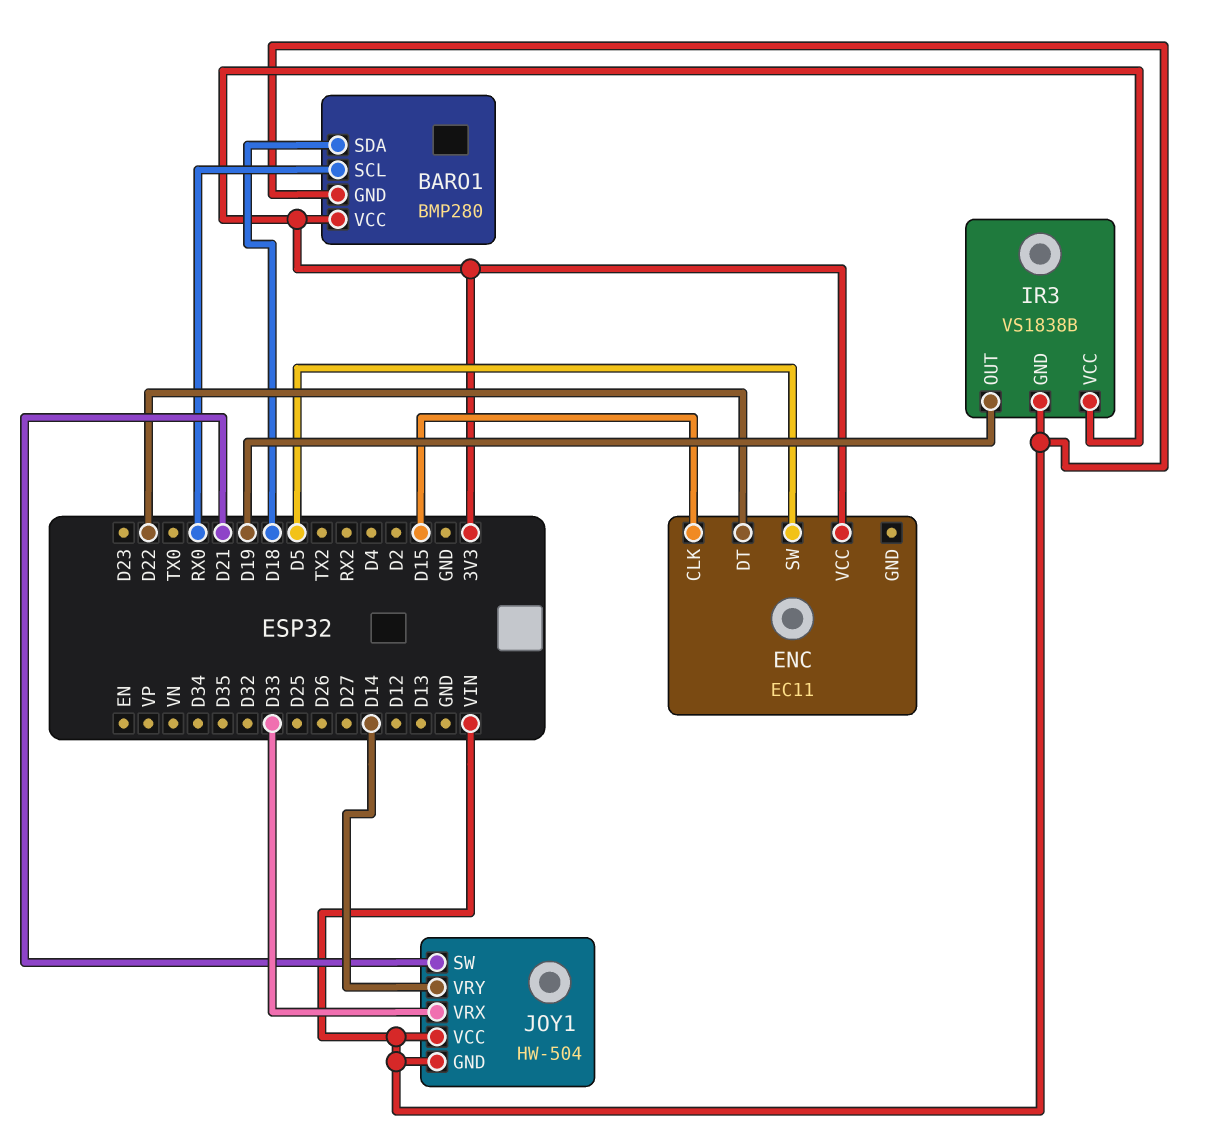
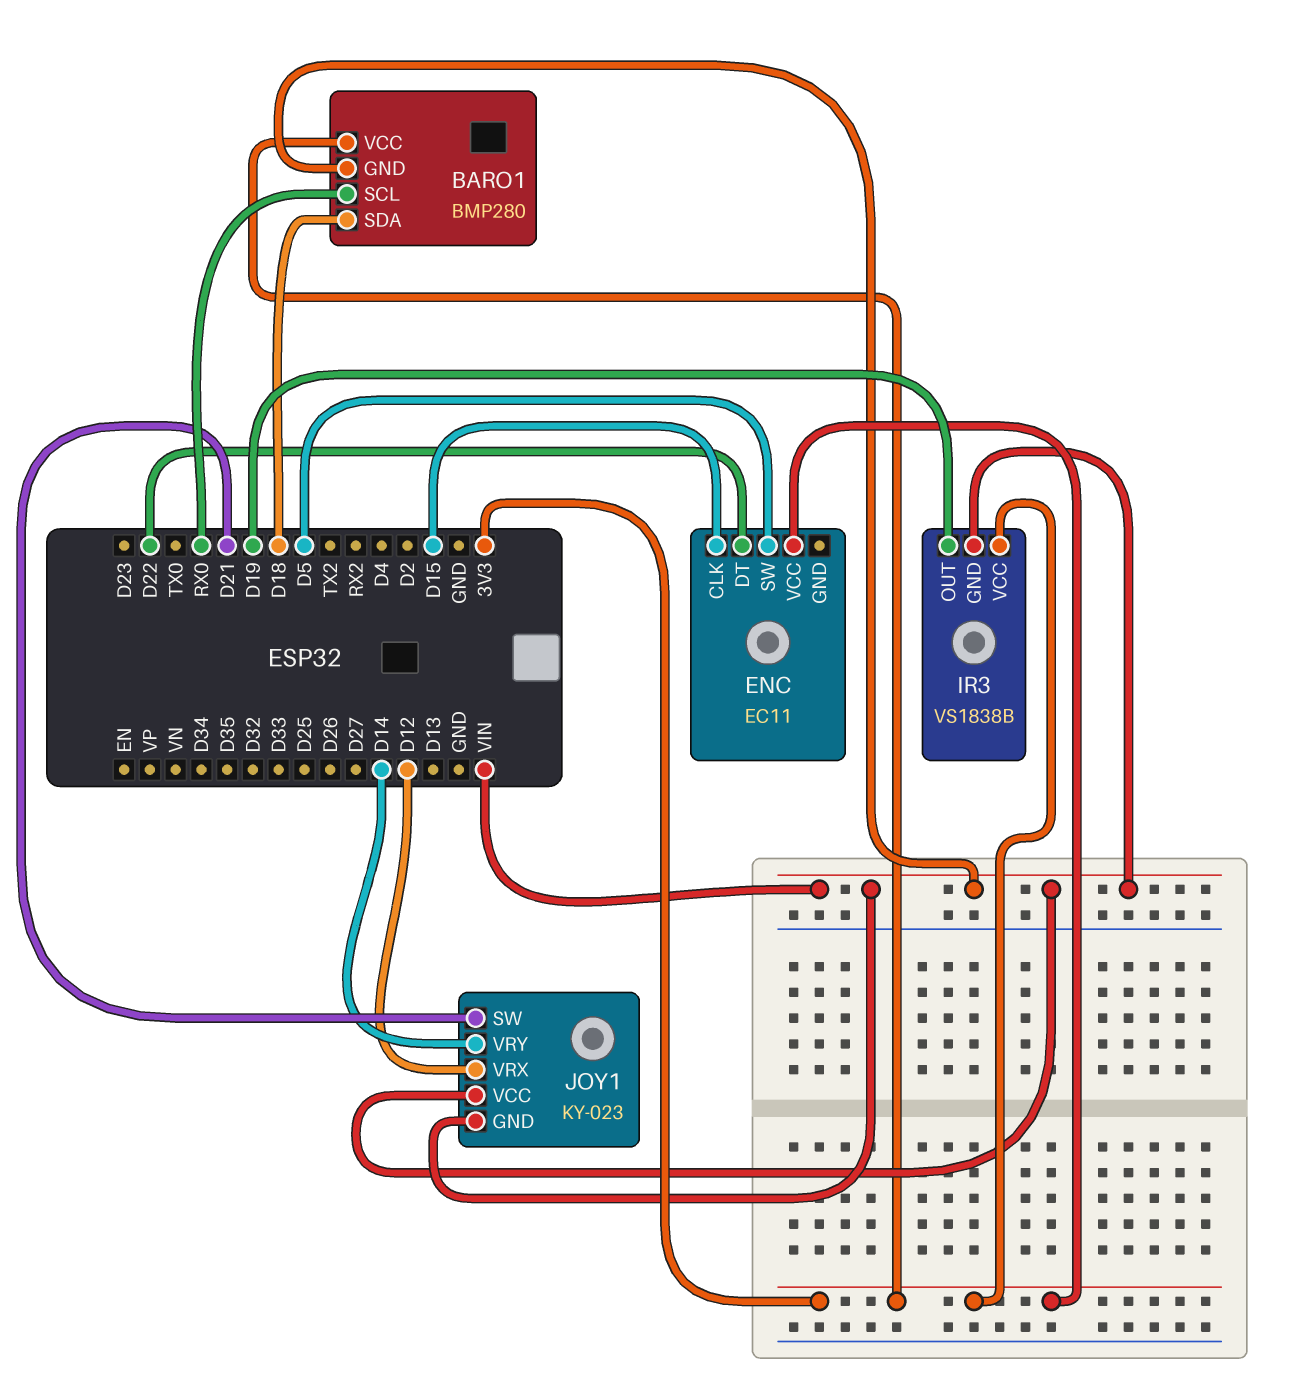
JOY1: HW-504 -> KY-023
JOY1 pin VRX: D33 -> D12

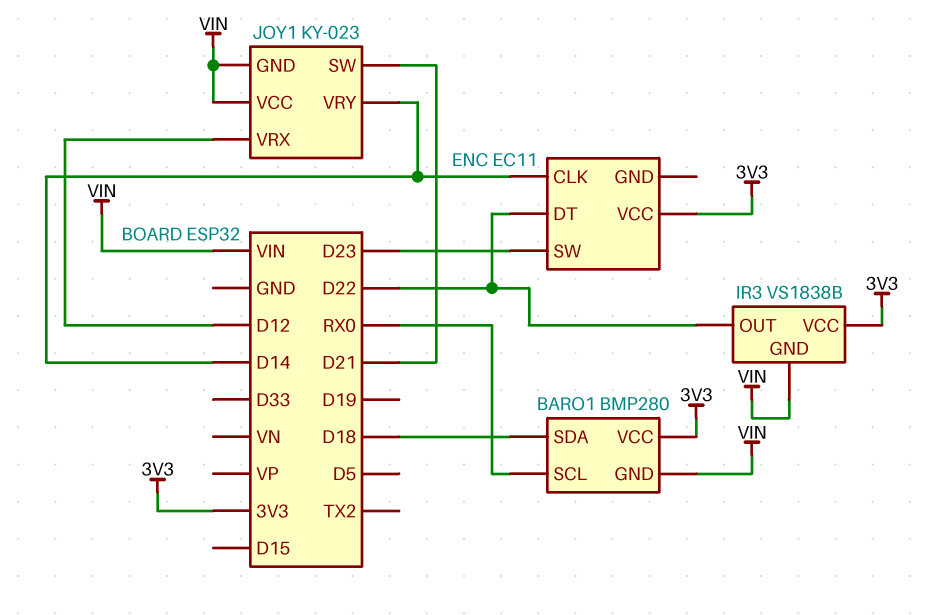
ENC pin CLK: D15 -> D14
ENC pin SW: D5 -> D23
IR3 pin OUT: D19 -> D22

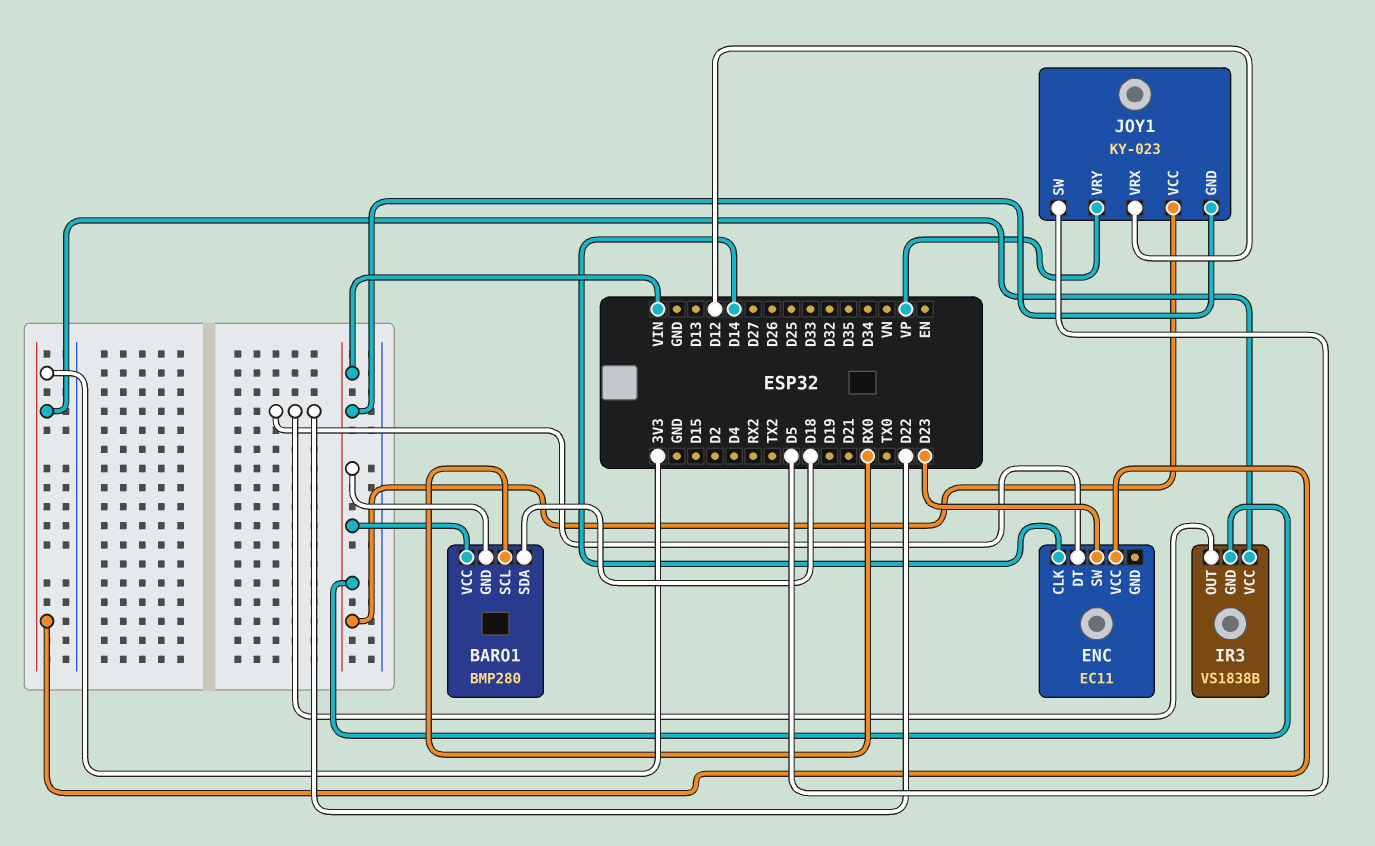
BARO1 pin VCC: 3V3 -> VIN
JOY1 pin SW: D21 -> D5
JOY1 pin VRY: D14 -> VP

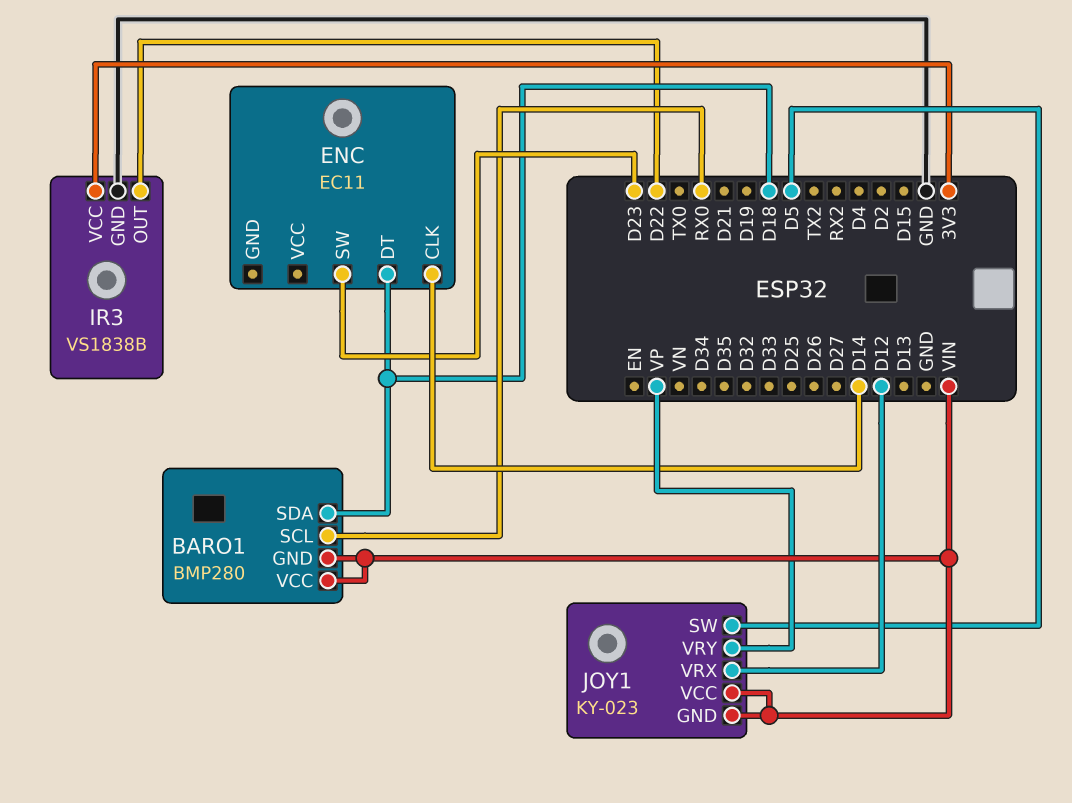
ENC pin DT: D22 -> D18
ENC pin VCC: 3V3 -> none
IR3 pin GND: VIN -> GND

